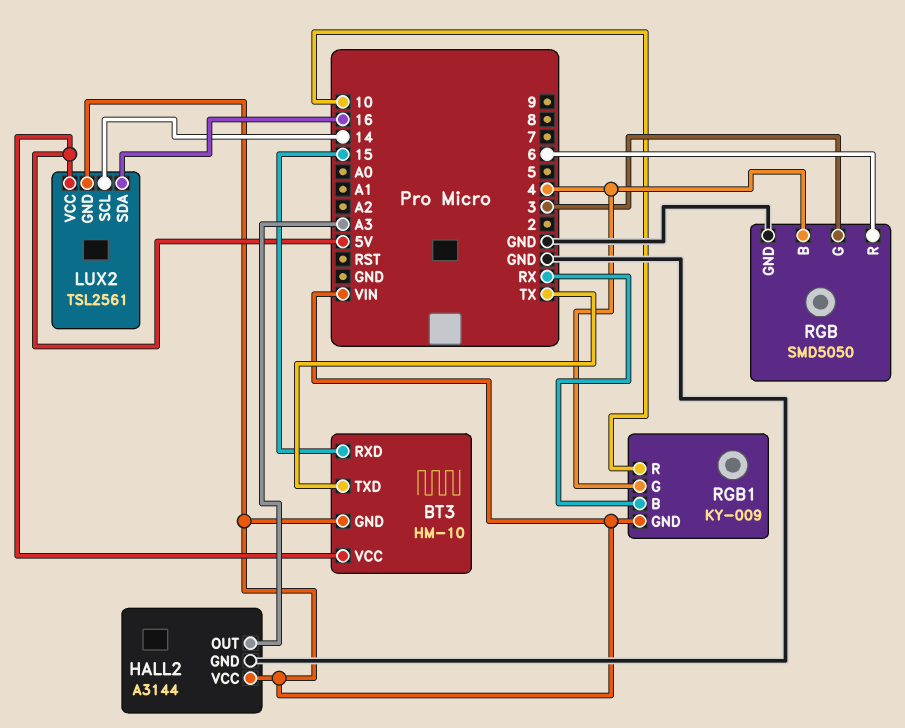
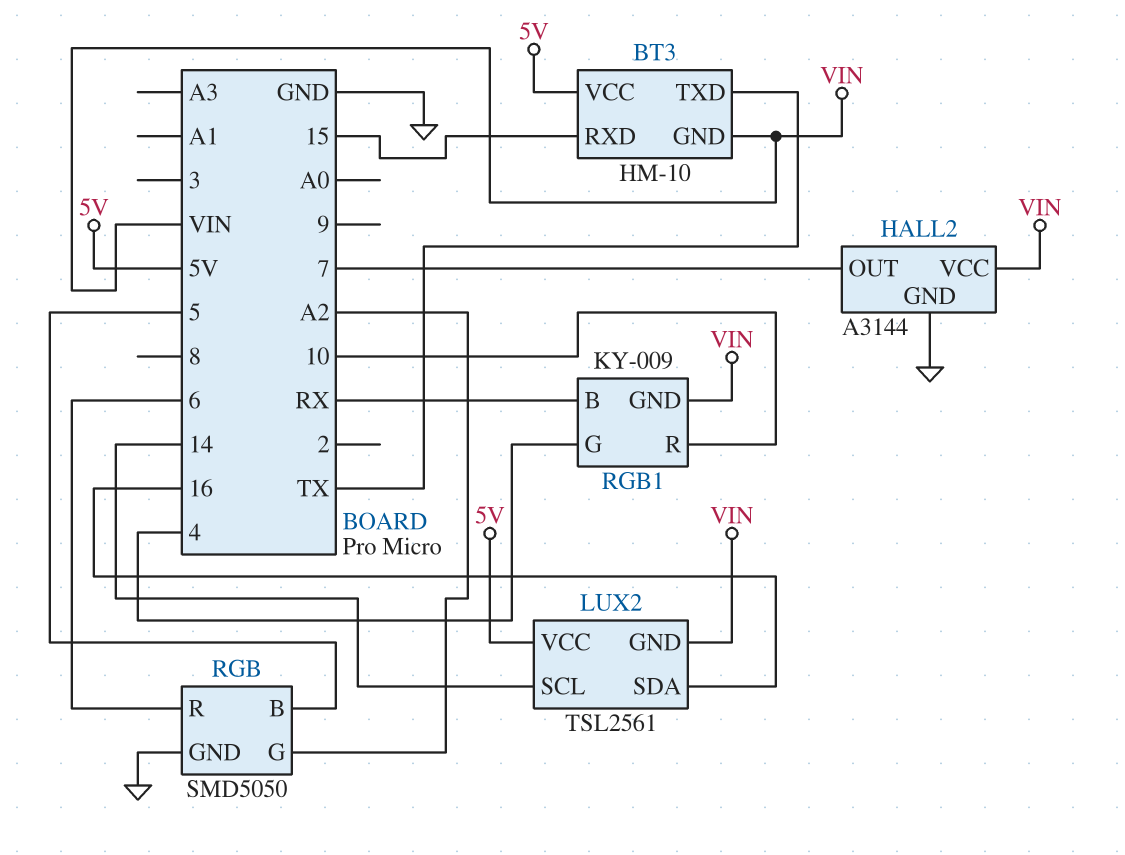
HALL2 pin OUT: A3 -> 7
RGB pin B: 4 -> 5
RGB pin G: 3 -> A2

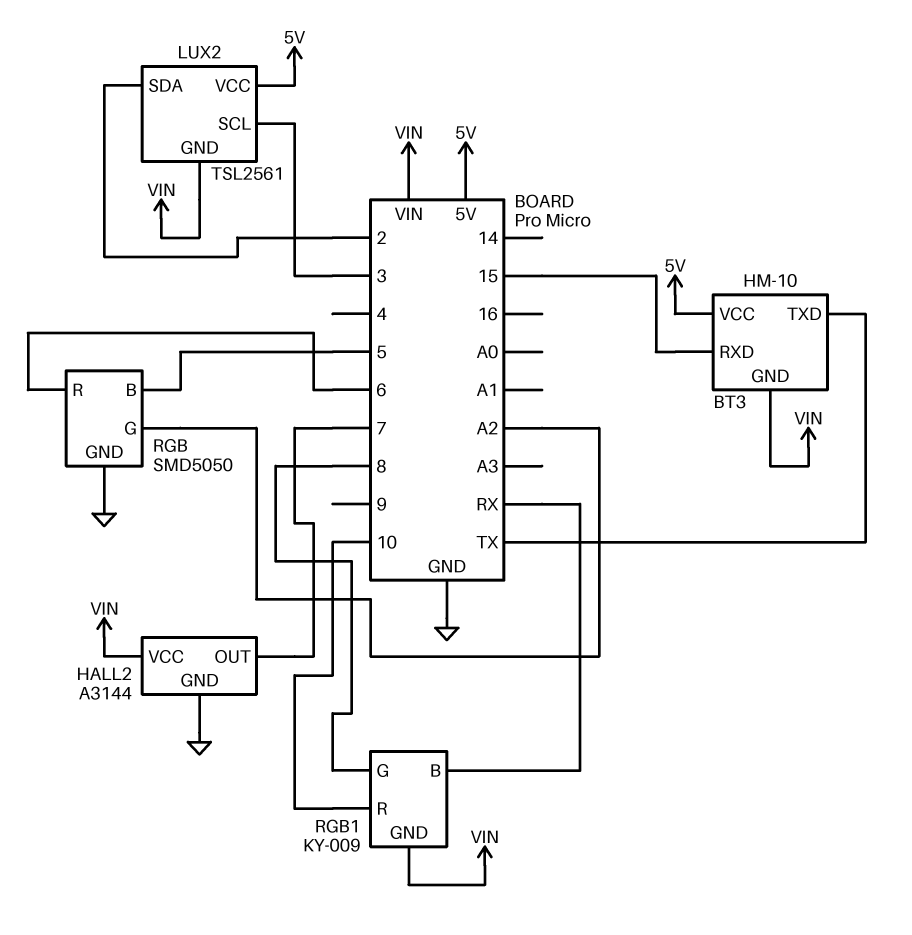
LUX2 pin SCL: 14 -> 3
LUX2 pin SDA: 16 -> 2
RGB1 pin G: 4 -> 8

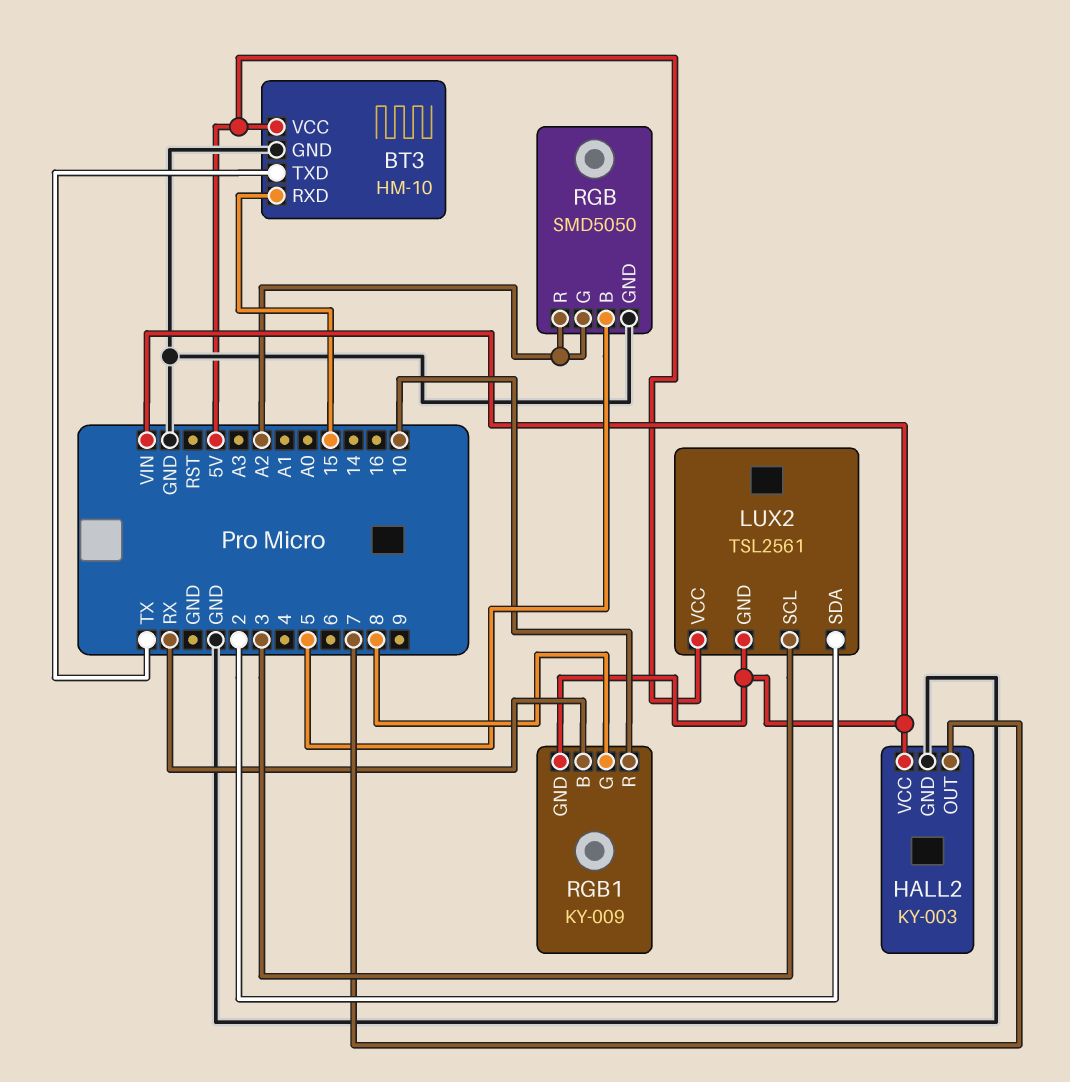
BT3 pin GND: VIN -> GND
HALL2: A3144 -> KY-003
RGB pin R: 6 -> A2

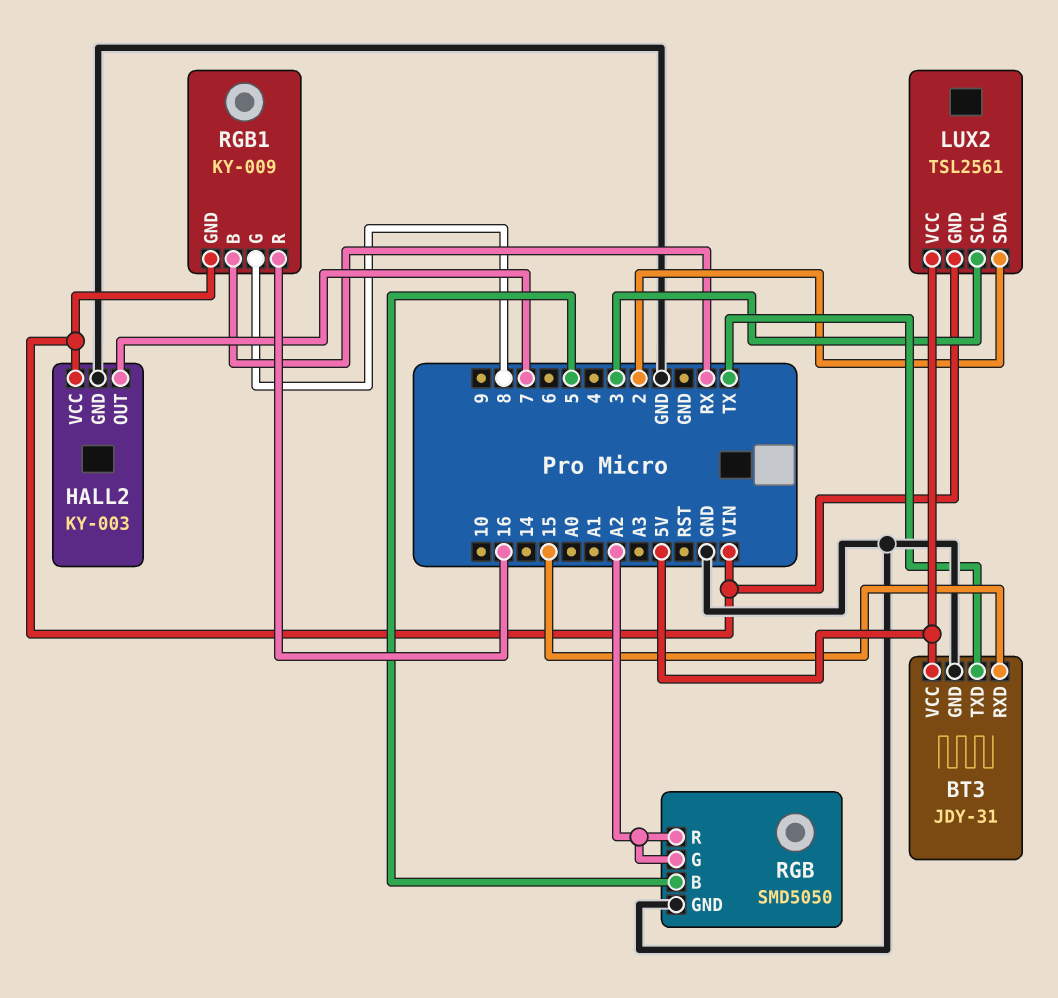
BT3: HM-10 -> JDY-31
RGB1 pin R: 10 -> 16

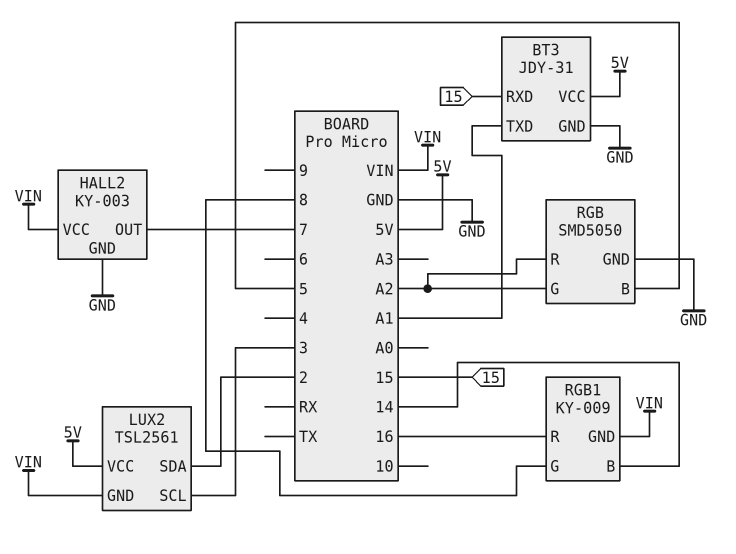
BT3 pin TXD: TX -> A1
RGB1 pin B: RX -> 14

